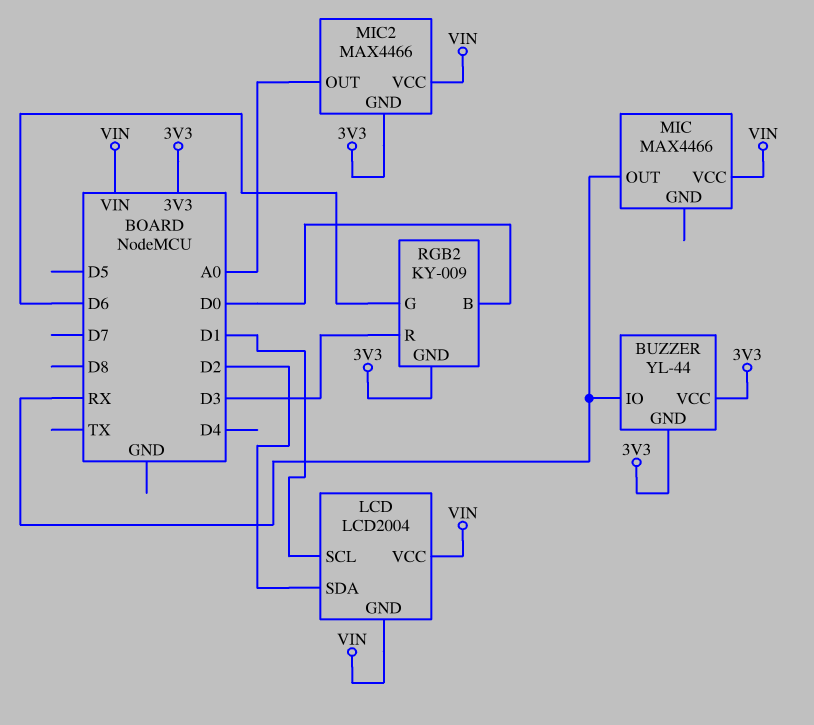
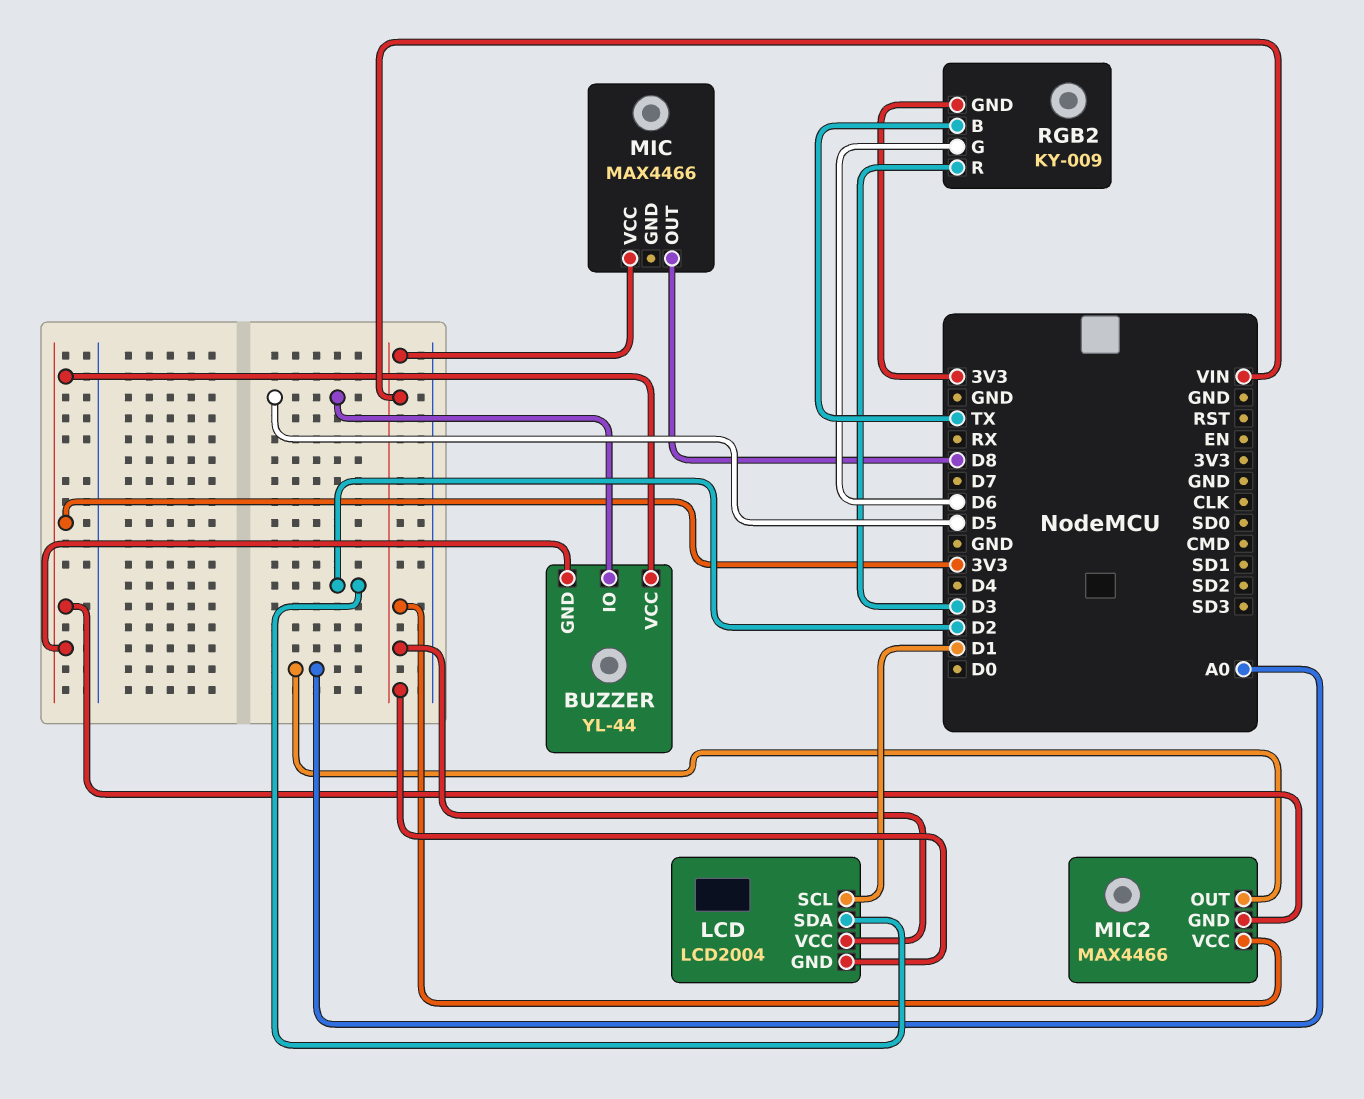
BUZZER pin IO: RX -> D5
MIC pin OUT: RX -> D8
RGB2 pin B: D0 -> TX

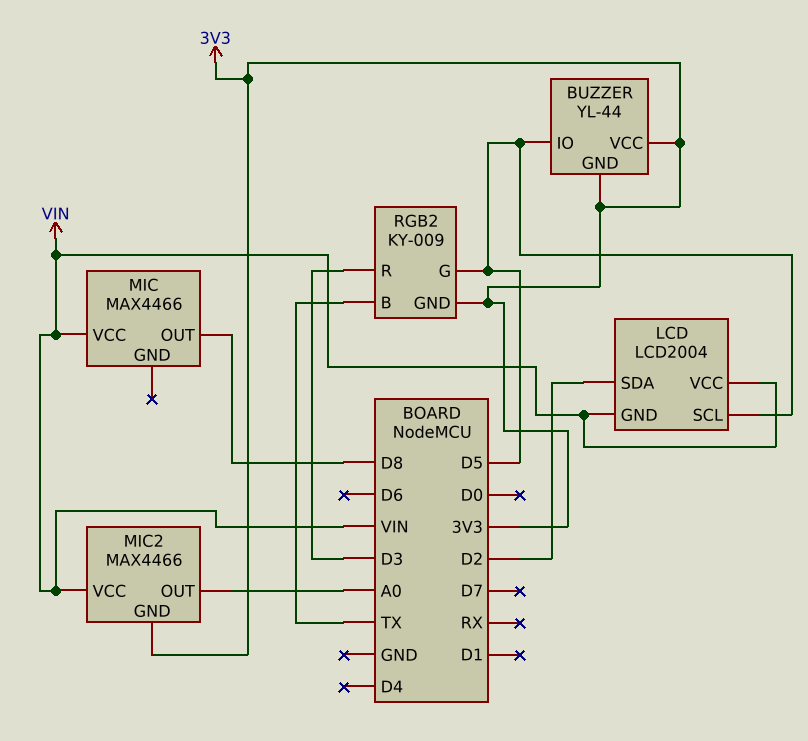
LCD pin SCL: D1 -> D5
RGB2 pin G: D6 -> D5

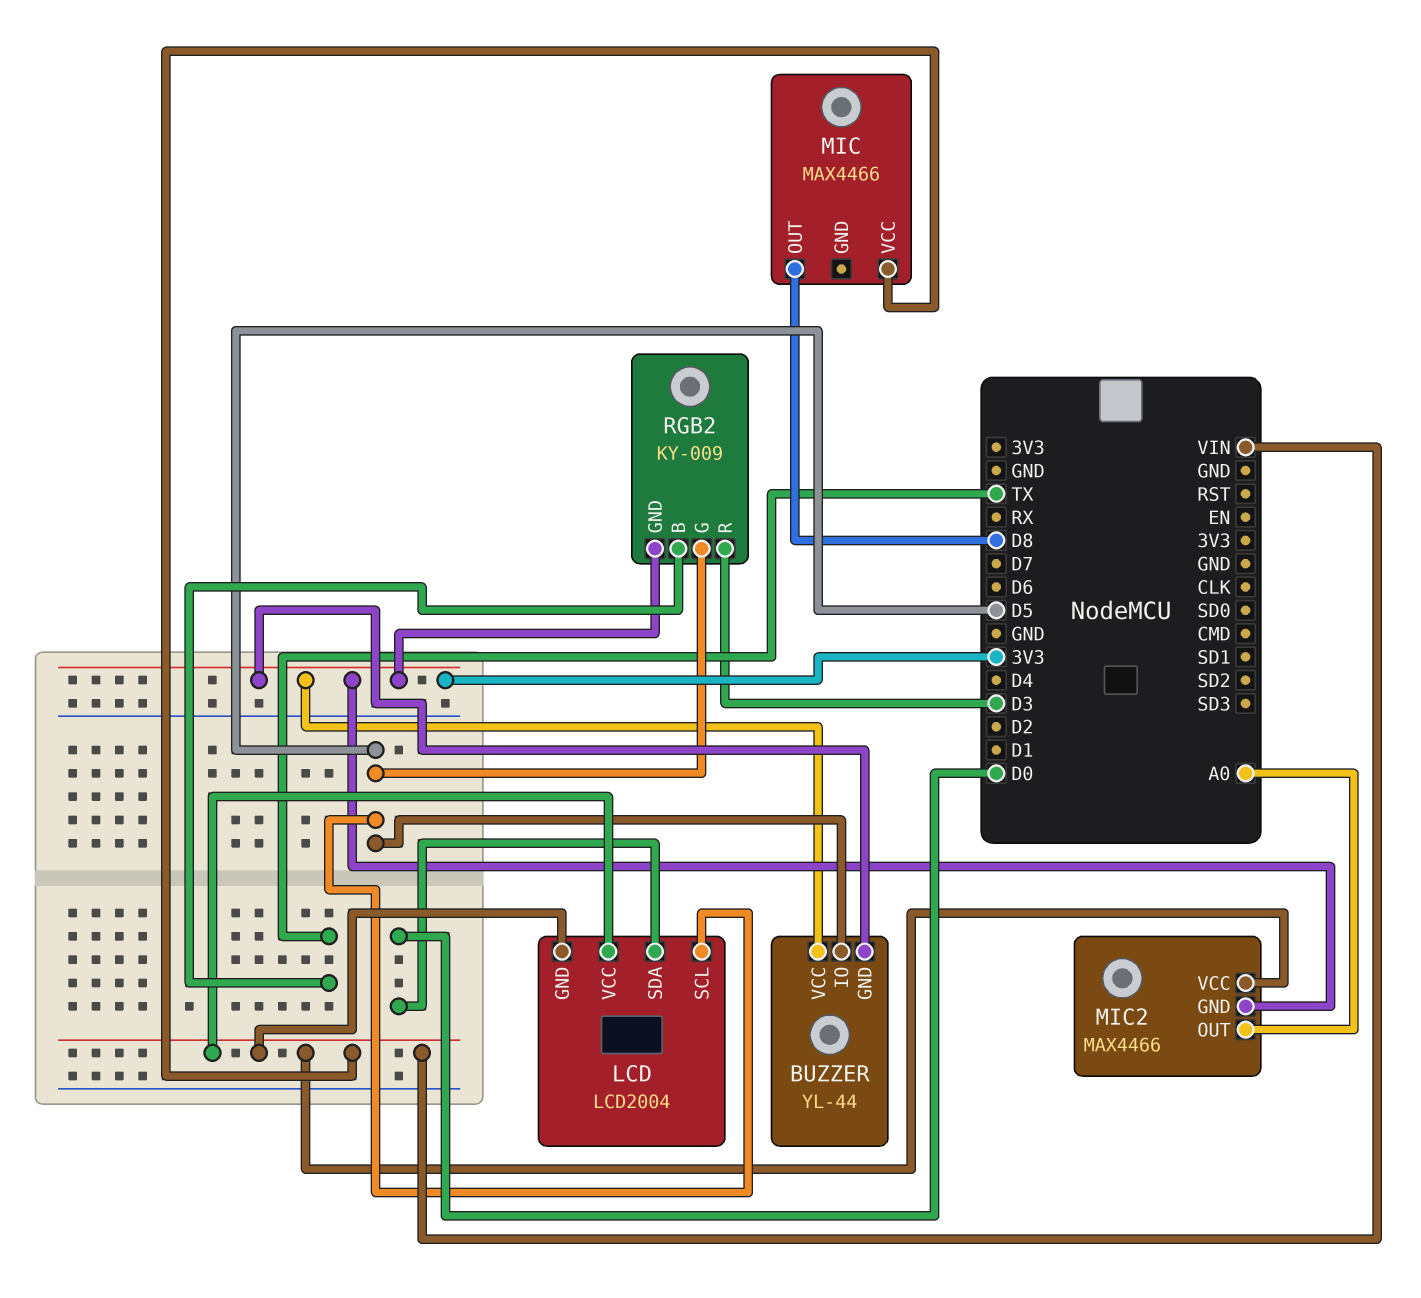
LCD pin SDA: D2 -> D0

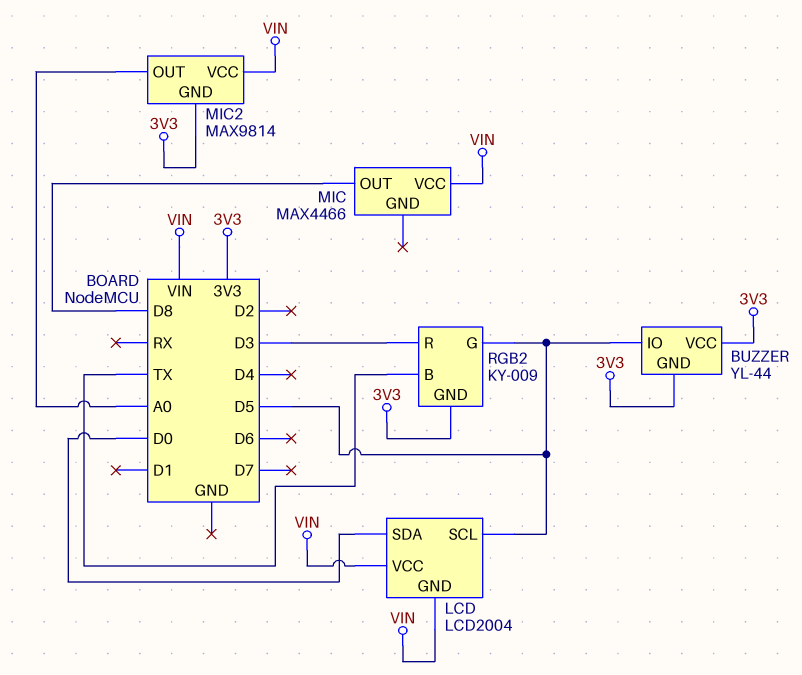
MIC2: MAX4466 -> MAX9814

